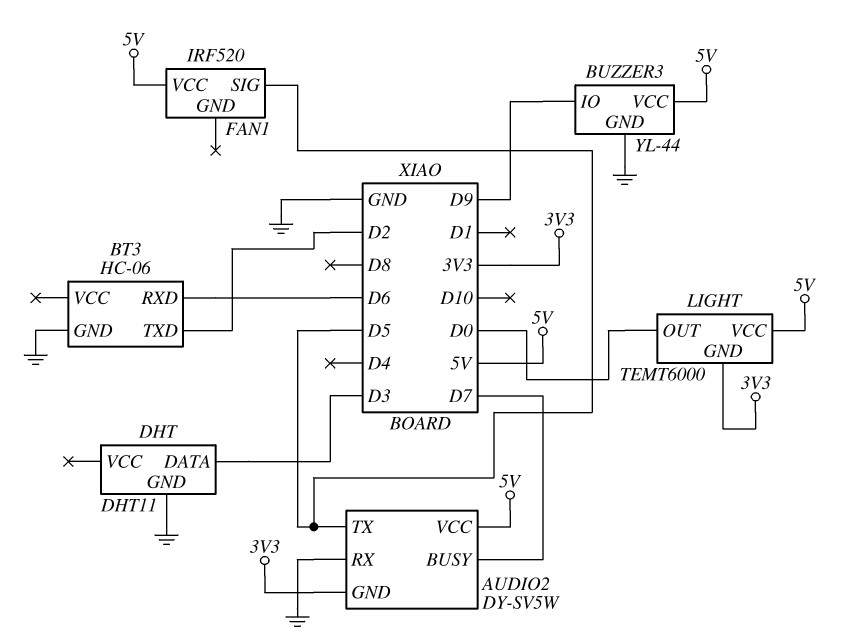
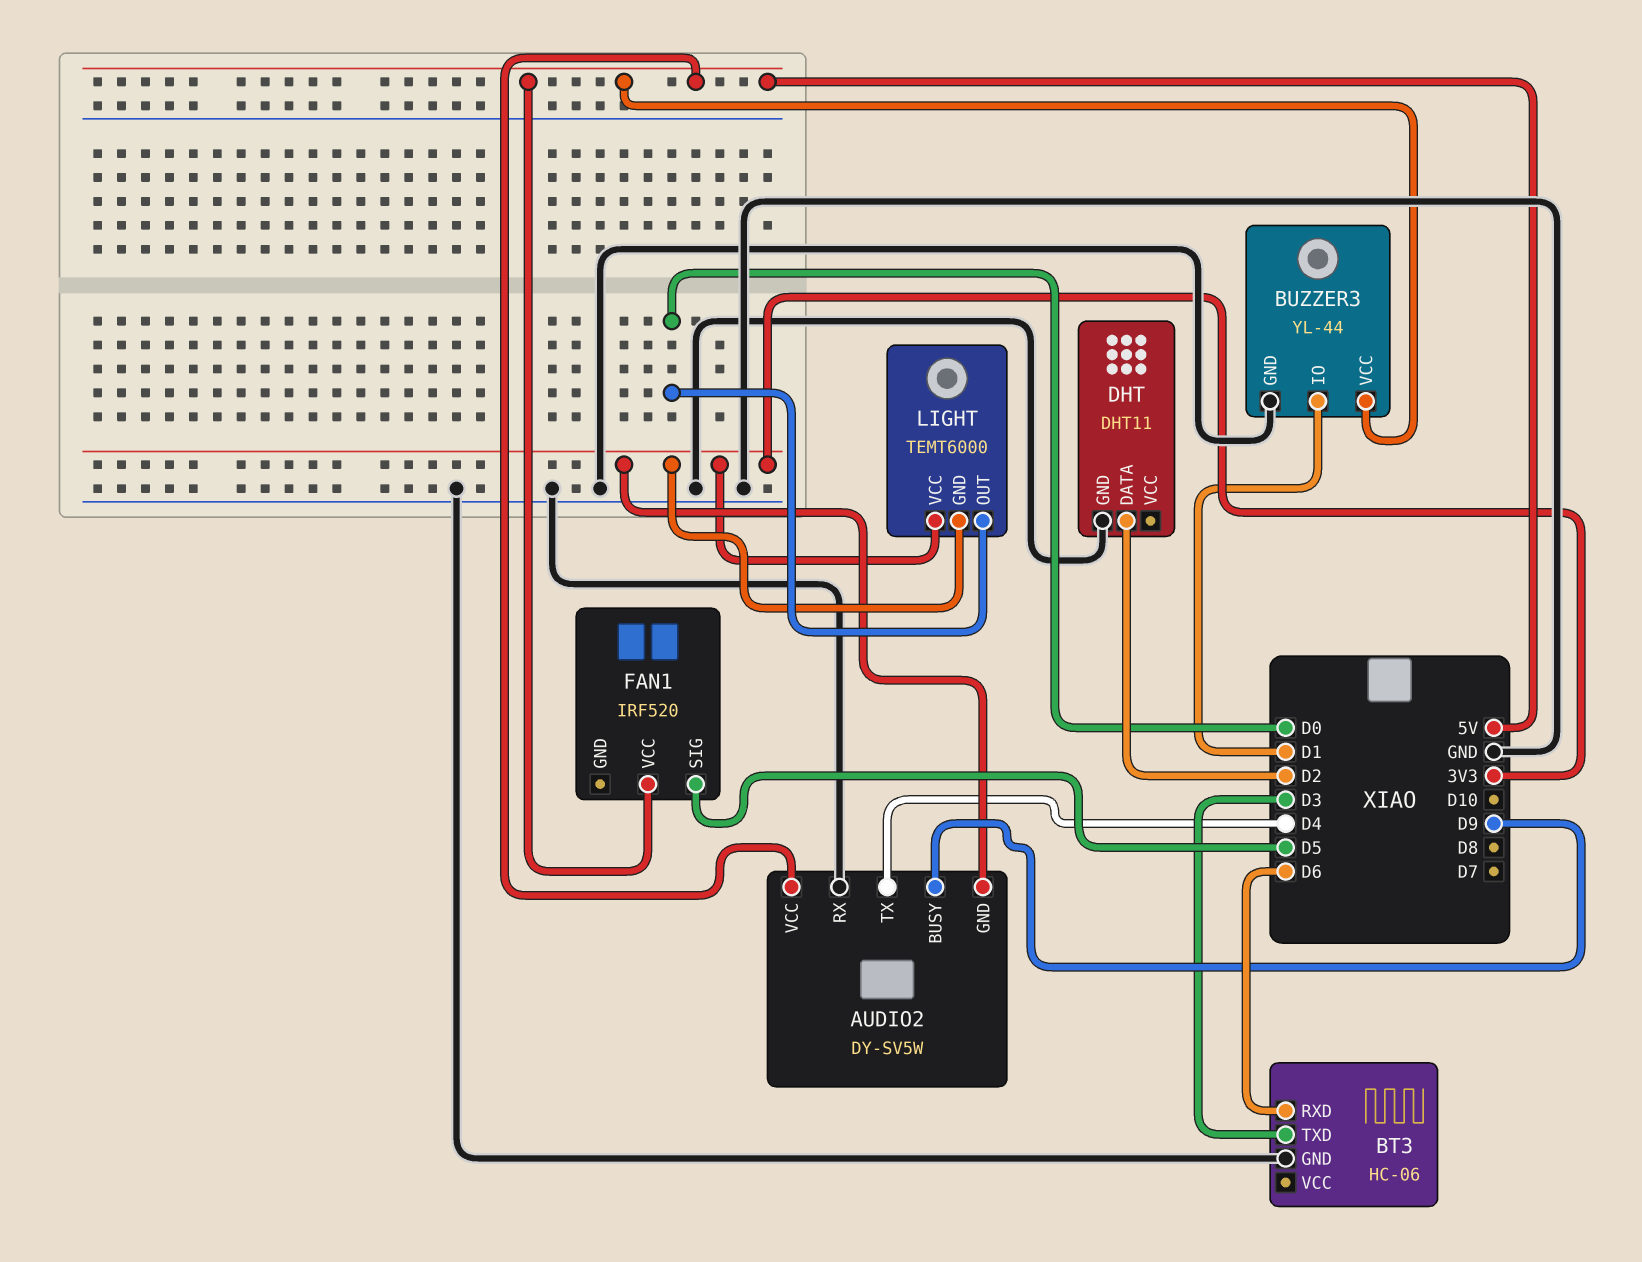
AUDIO2 pin BUSY: D7 -> D9
AUDIO2 pin TX: D5 -> D4
BT3 pin TXD: D2 -> D3
BUZZER3 pin IO: D9 -> D1
DHT pin DATA: D3 -> D2
LIGHT pin VCC: 5V -> 3V3

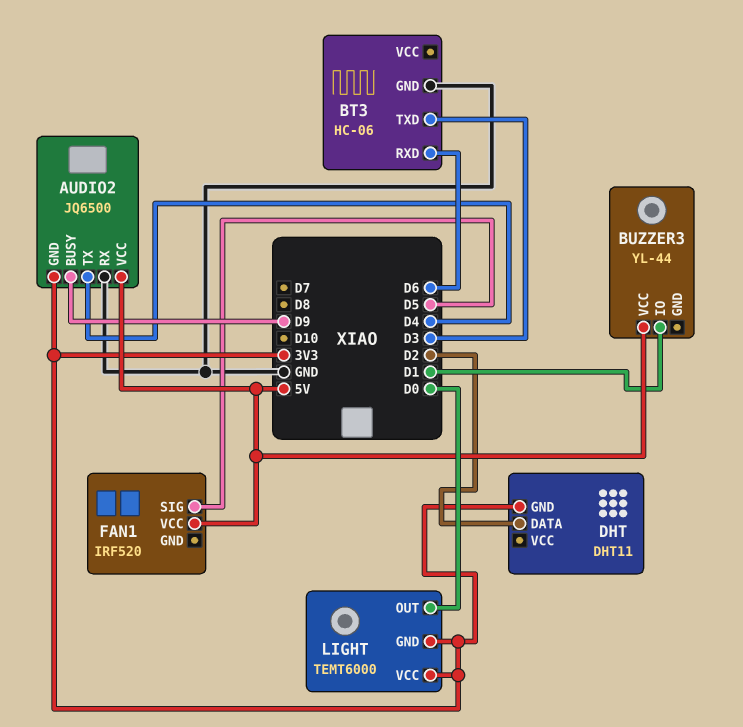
AUDIO2: DY-SV5W -> JQ6500
BUZZER3 pin GND: GND -> none
DHT pin GND: GND -> 3V3

